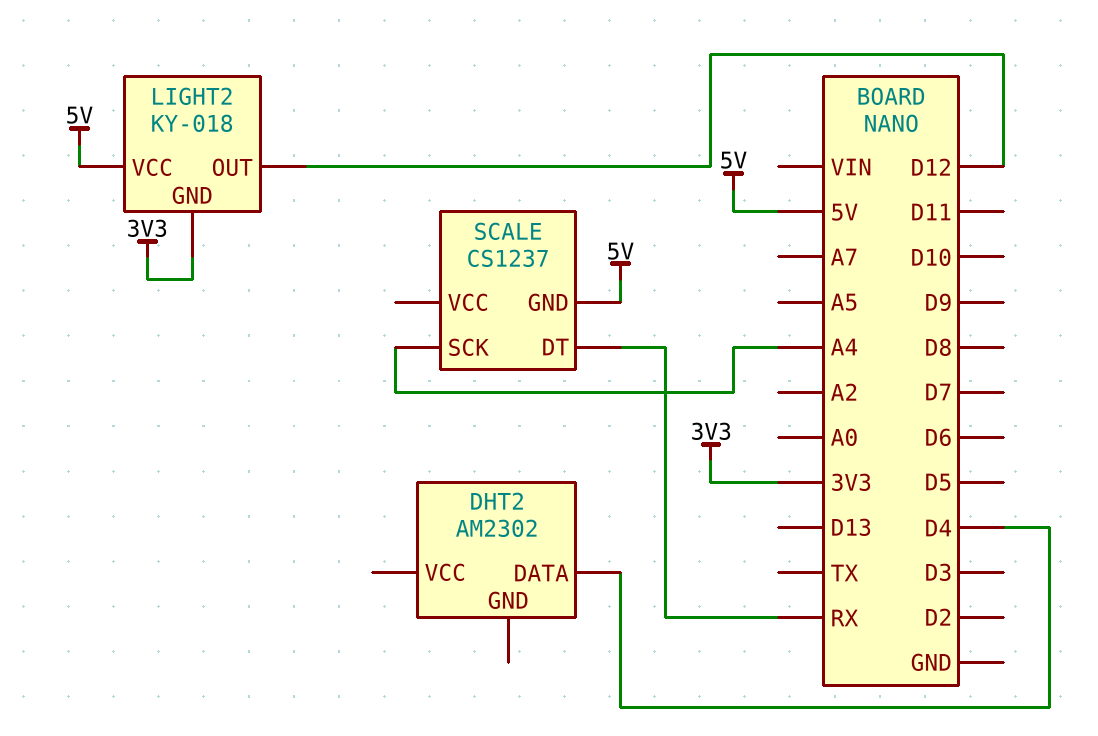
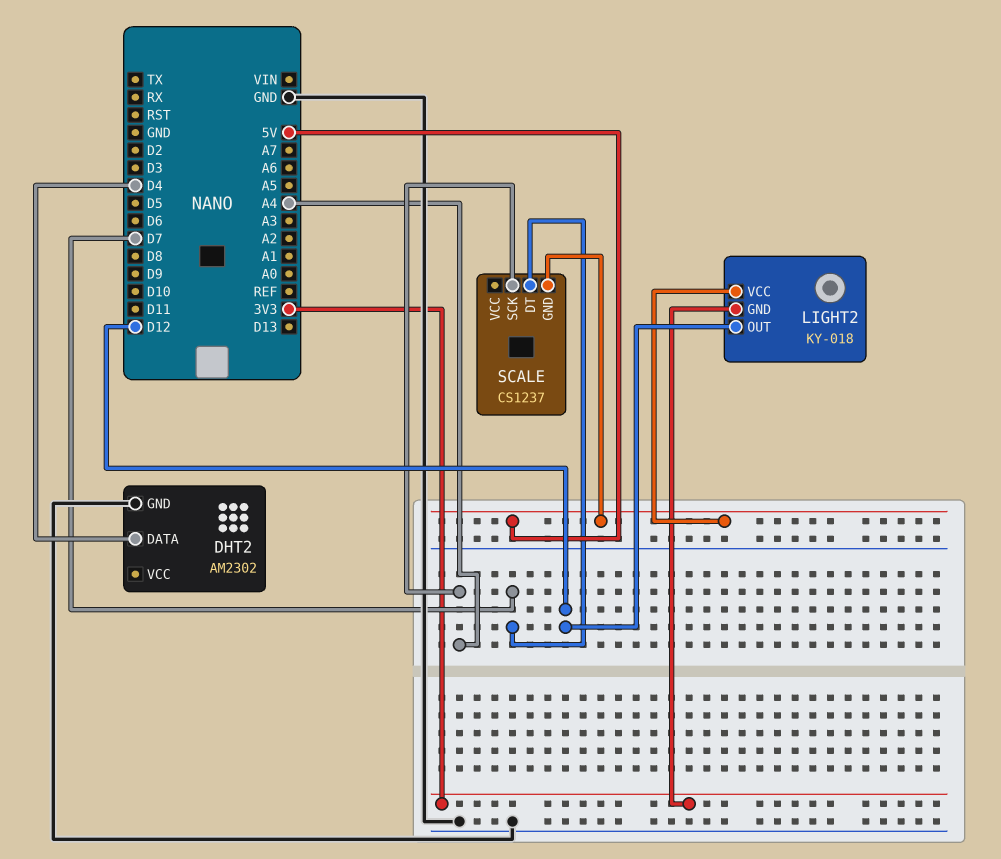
DHT2 pin GND: none -> GND
SCALE pin DT: RX -> D7

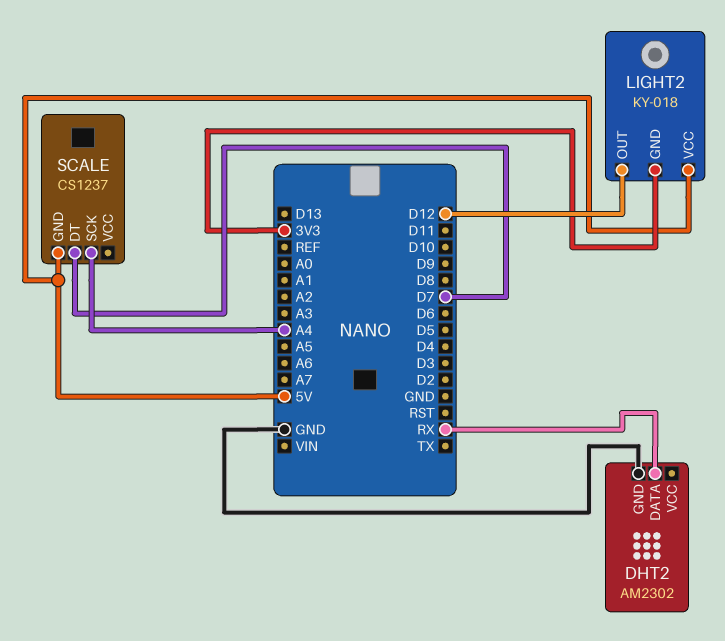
DHT2 pin DATA: D4 -> RX

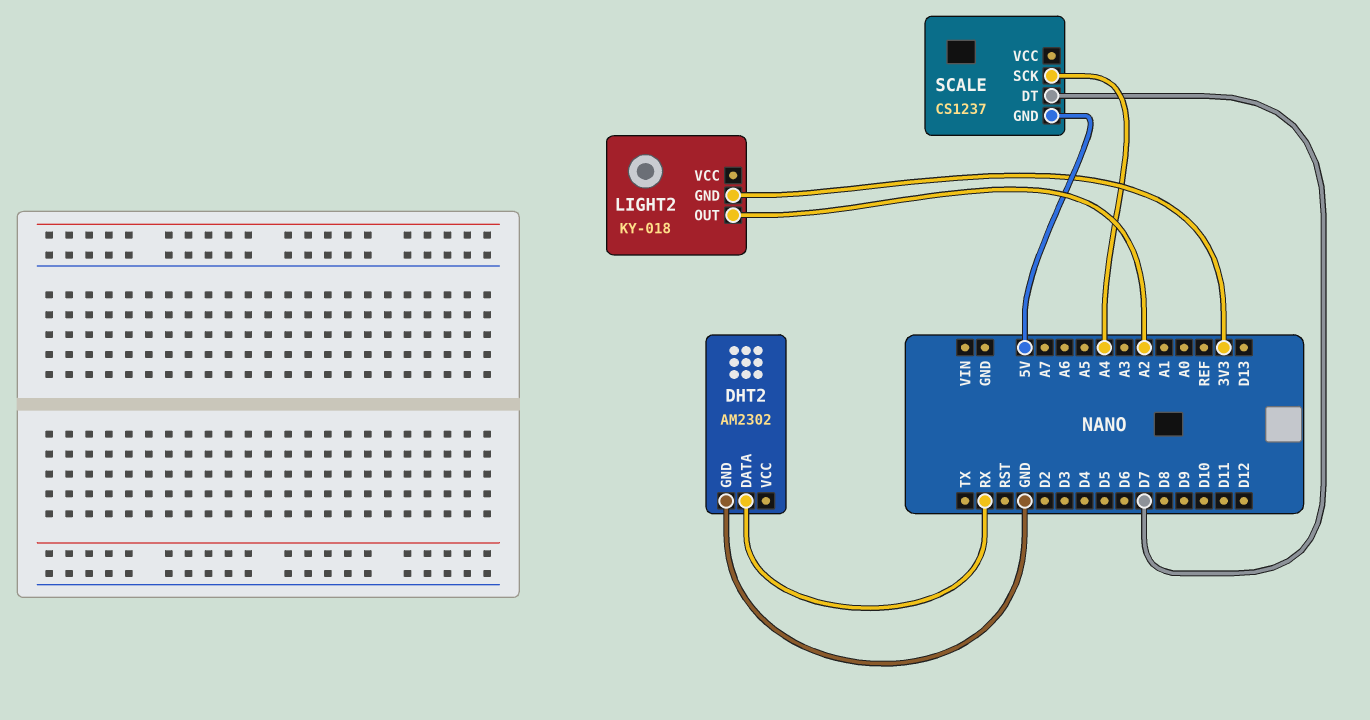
LIGHT2 pin OUT: D12 -> A2
LIGHT2 pin VCC: 5V -> none

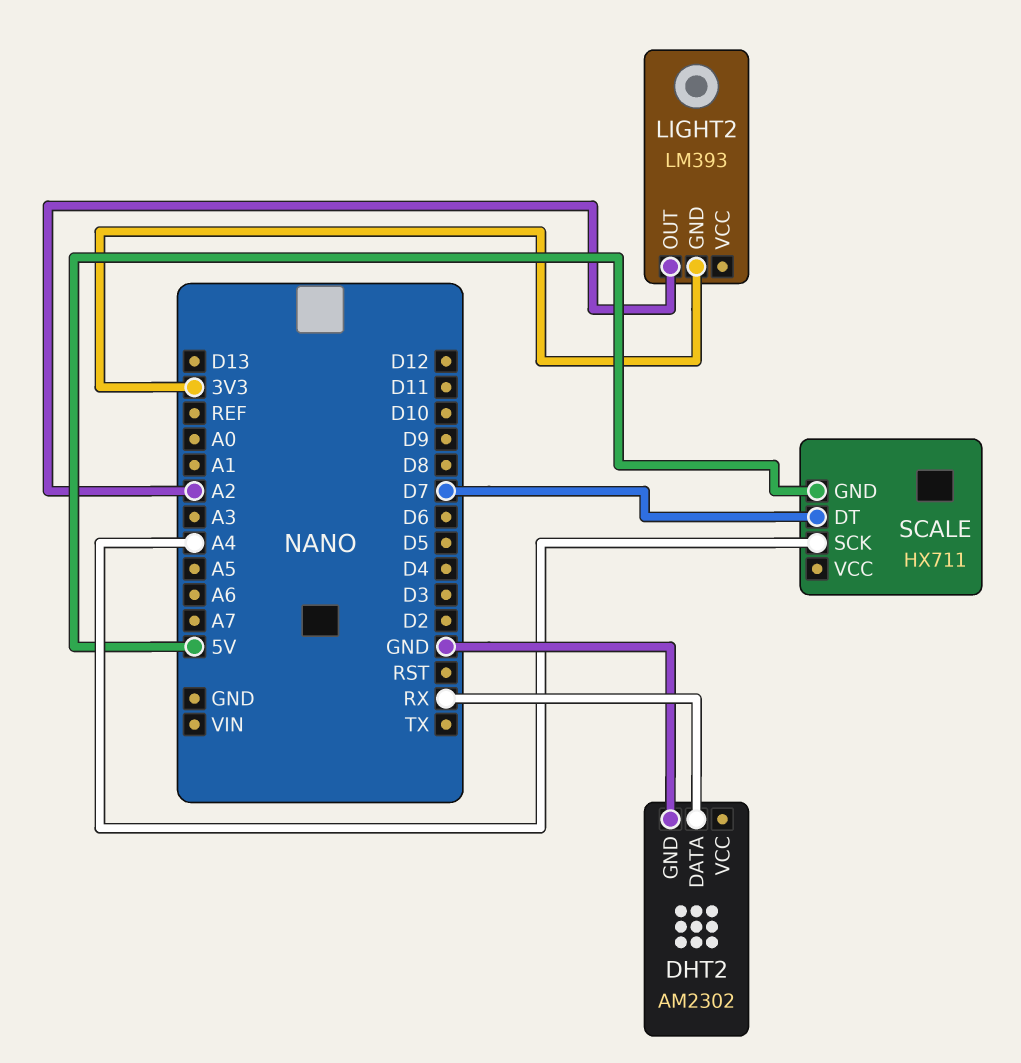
LIGHT2: KY-018 -> LM393
SCALE: CS1237 -> HX711

